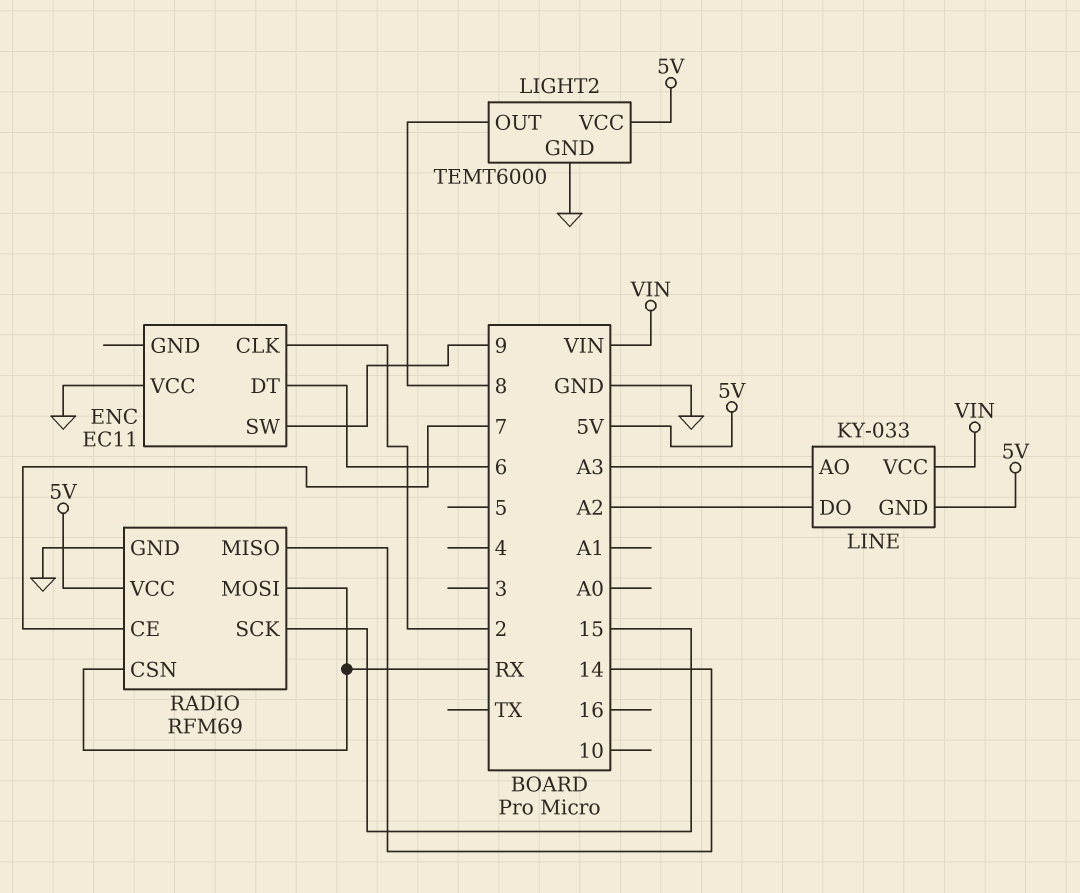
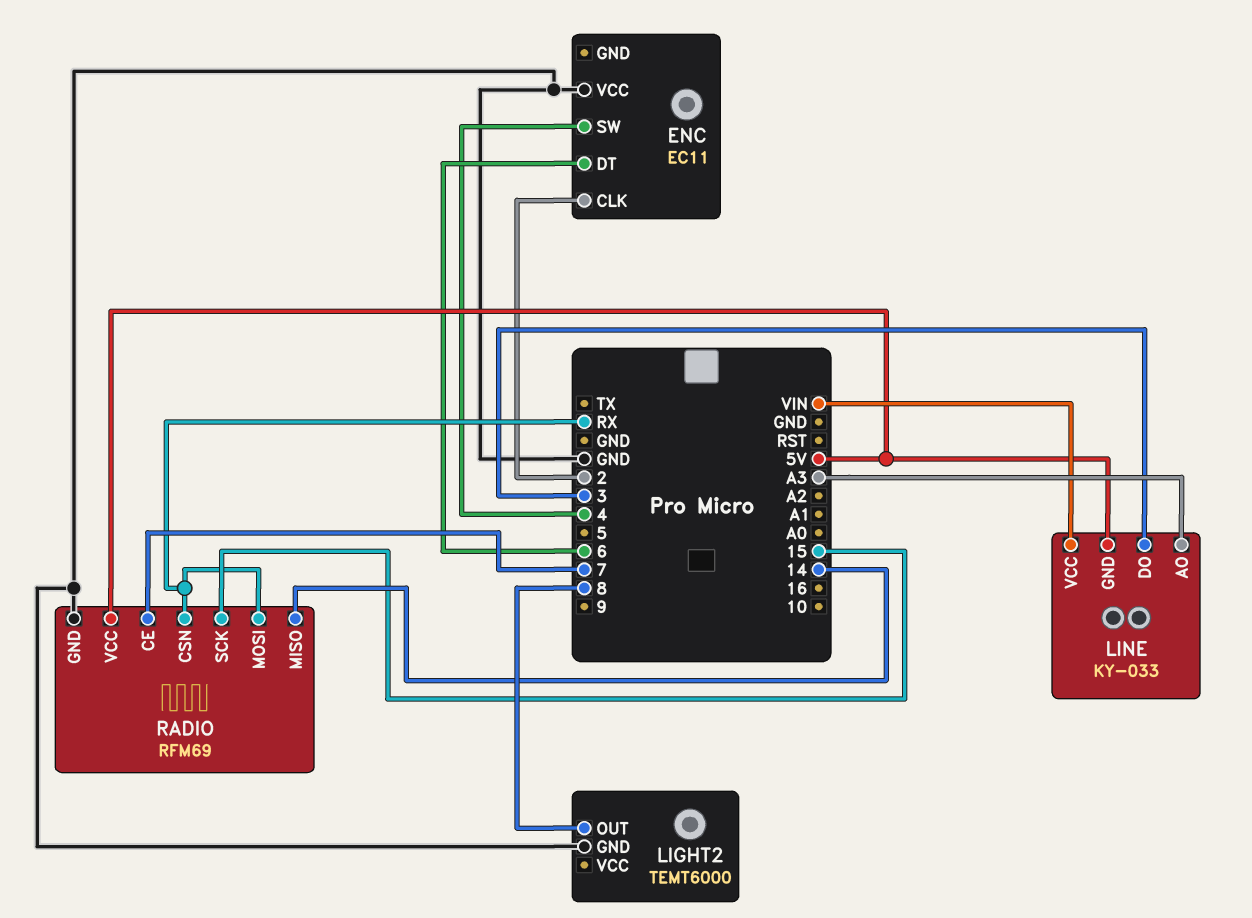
ENC pin SW: 9 -> 4
LIGHT2 pin VCC: 5V -> none
LINE pin DO: A2 -> 3

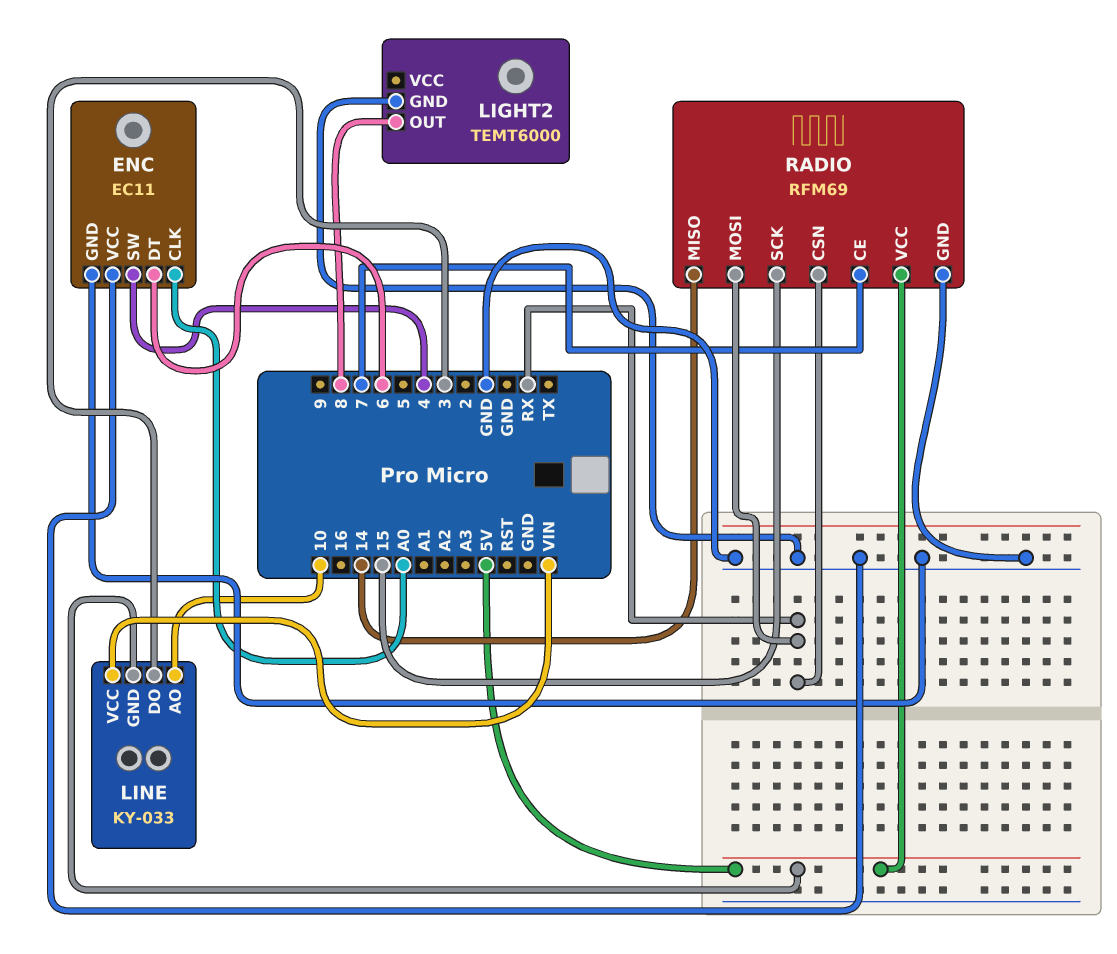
ENC pin CLK: 2 -> A0
ENC pin GND: none -> GND
LINE pin AO: A3 -> 10

